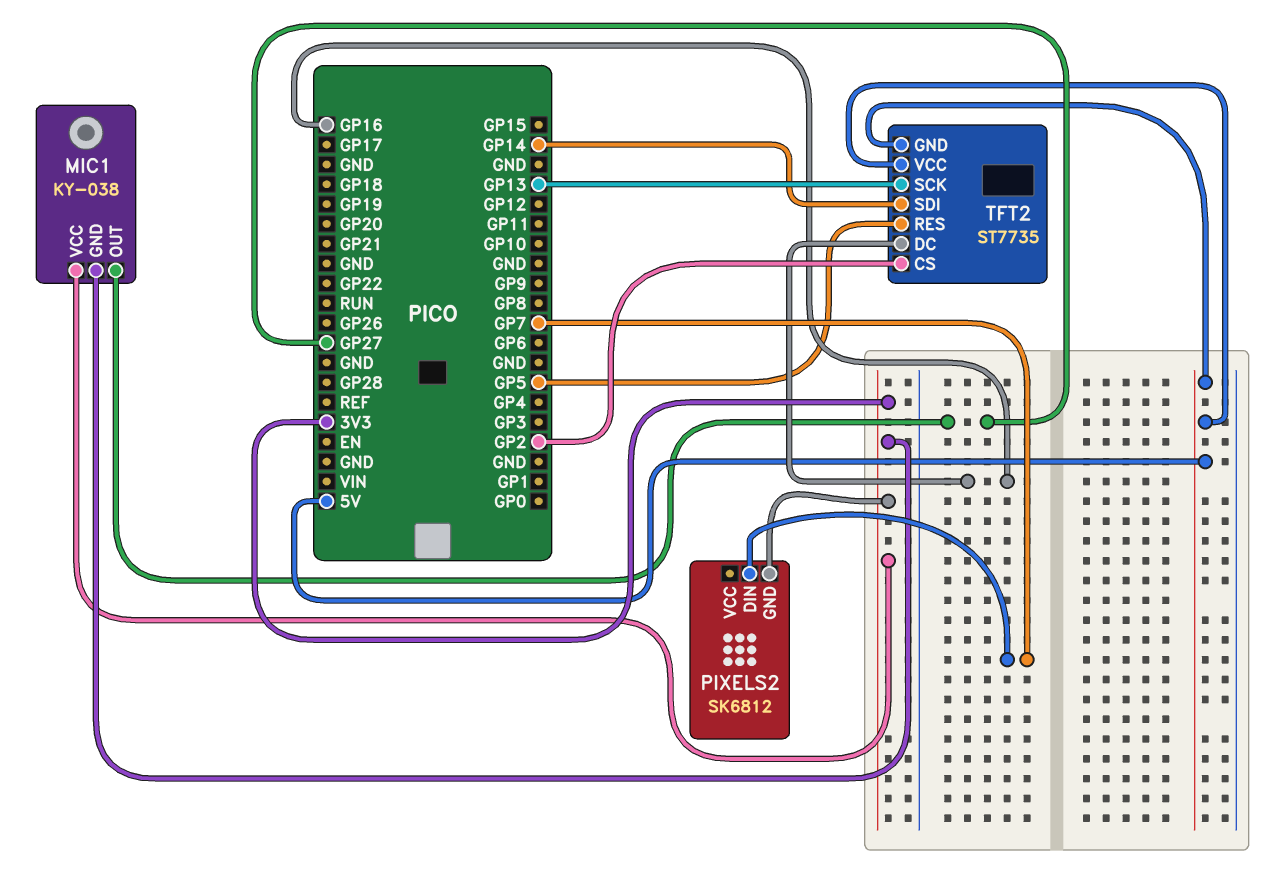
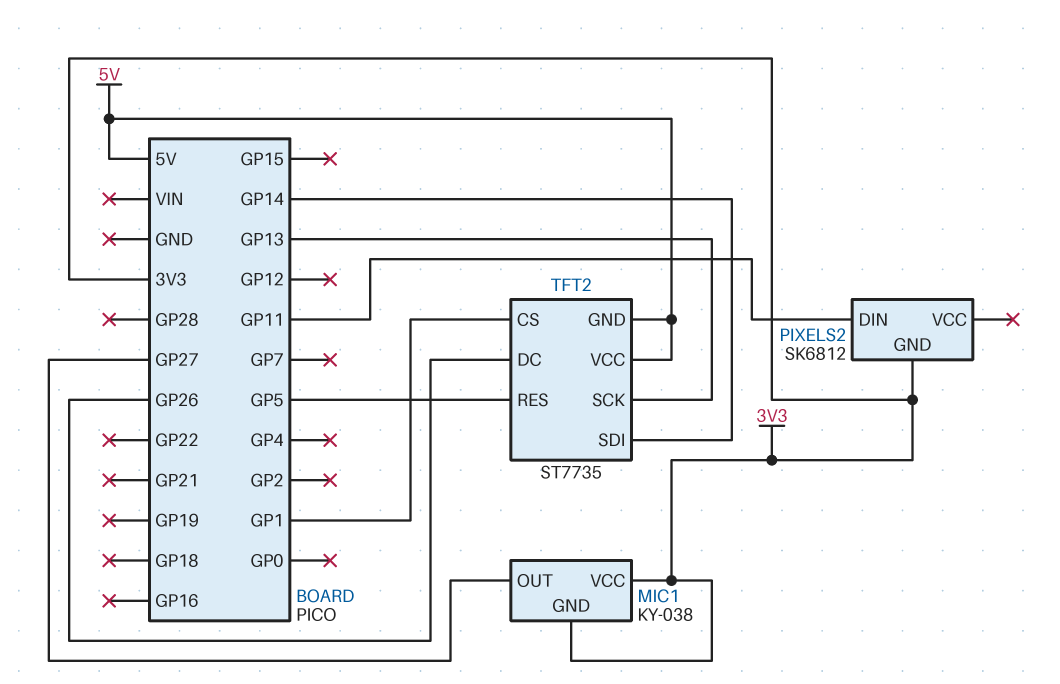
PIXELS2 pin DIN: GP7 -> GP11
TFT2 pin CS: GP2 -> GP1
TFT2 pin DC: GP16 -> GP26

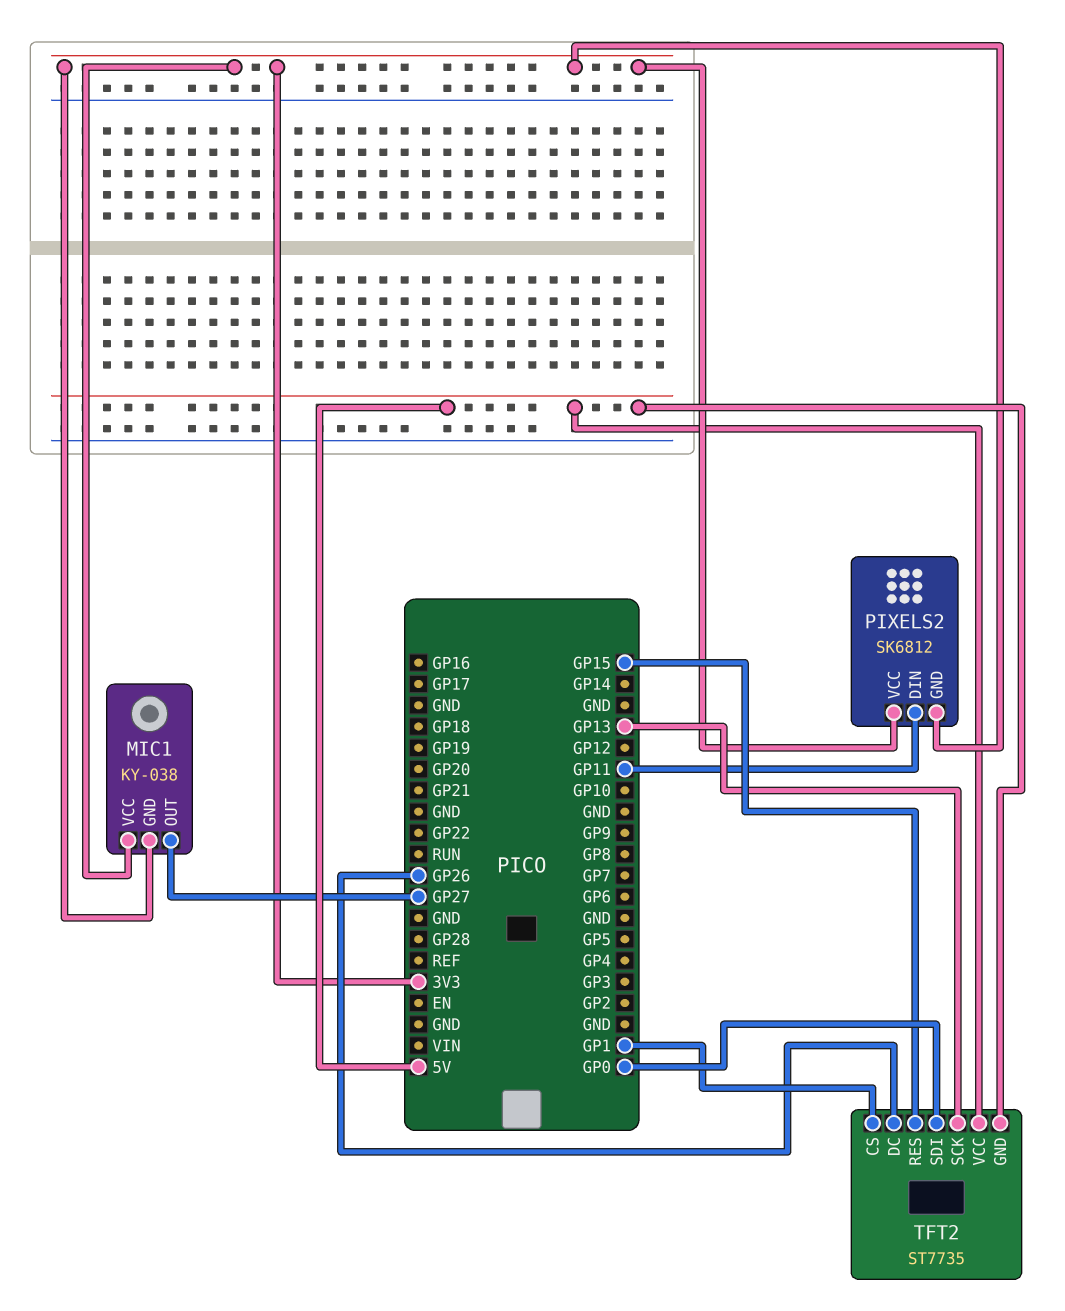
PIXELS2 pin VCC: none -> 3V3
TFT2 pin RES: GP5 -> GP15
TFT2 pin SDI: GP14 -> GP0

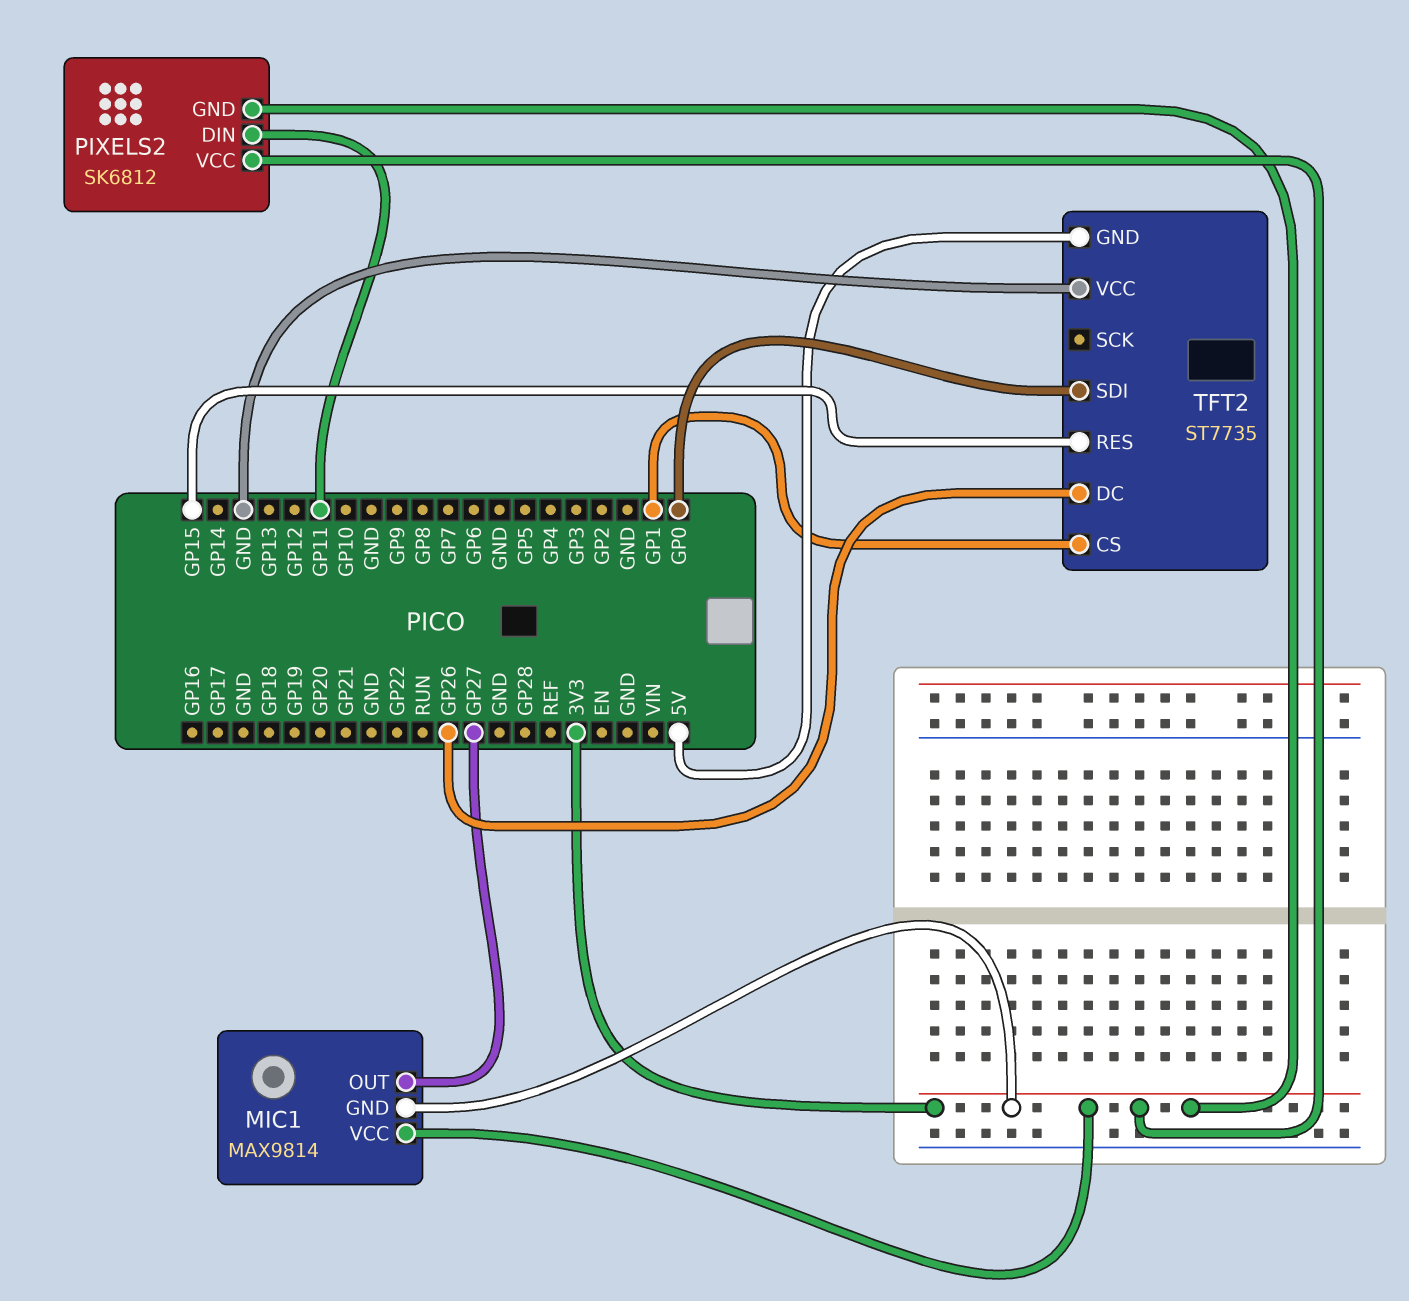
MIC1: KY-038 -> MAX9814
TFT2 pin SCK: GP13 -> none
TFT2 pin VCC: 5V -> GND

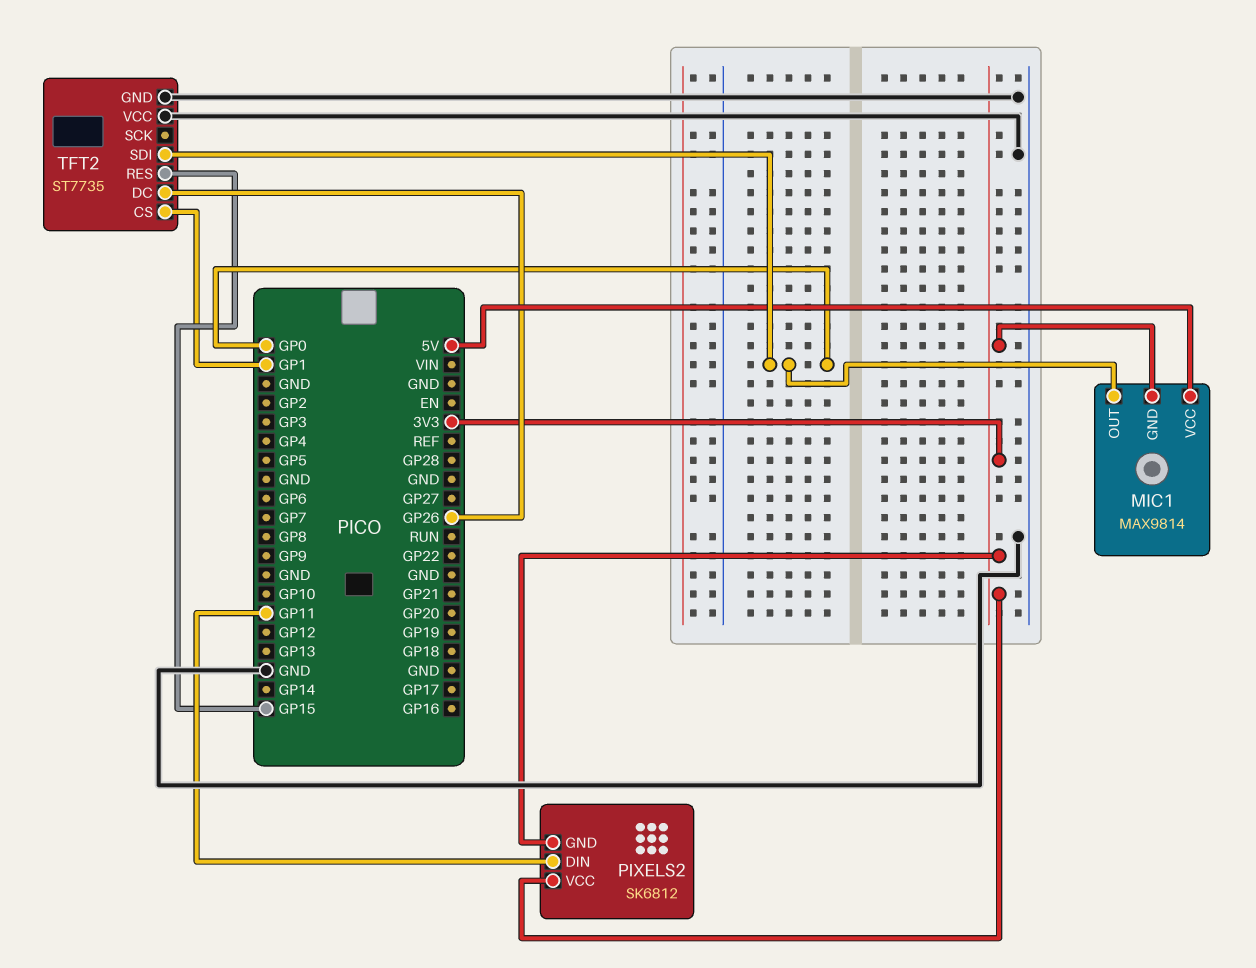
MIC1 pin OUT: GP27 -> GP0
MIC1 pin VCC: 3V3 -> 5V
TFT2 pin GND: 5V -> GND

